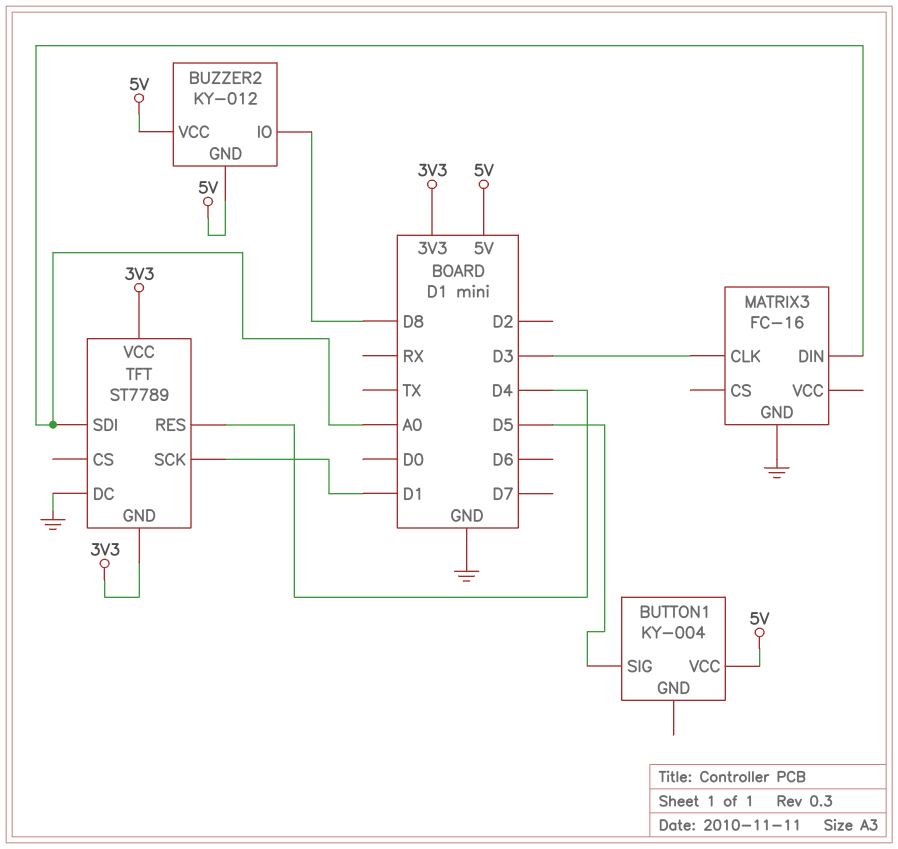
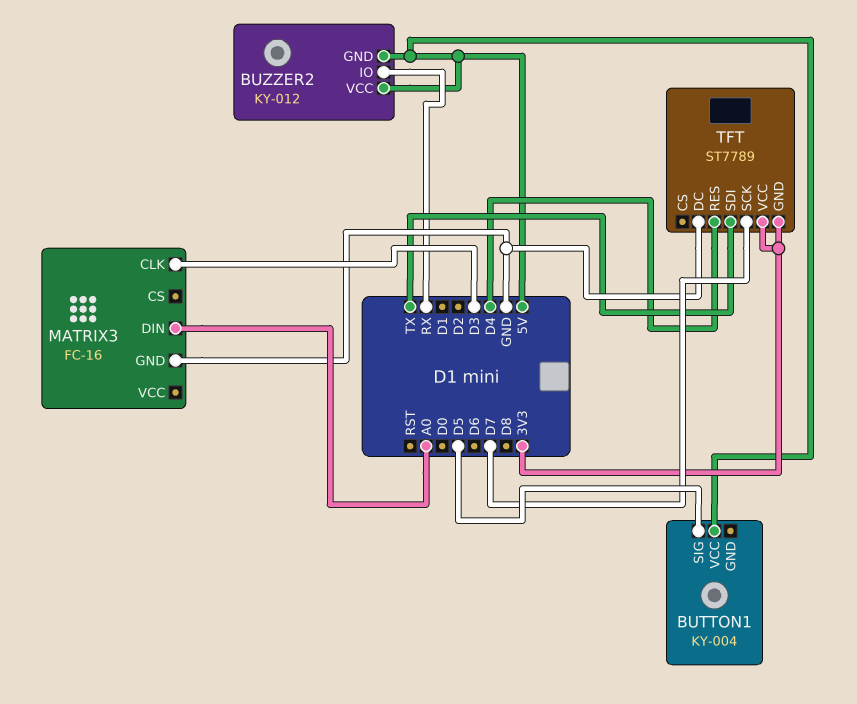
BUZZER2 pin IO: D8 -> RX
TFT pin SCK: D1 -> D7
TFT pin SDI: A0 -> TX

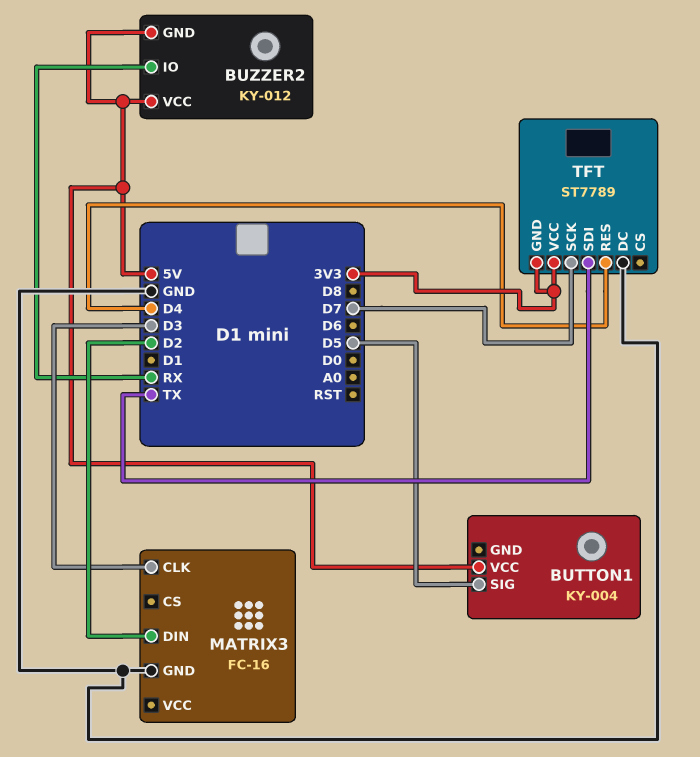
MATRIX3 pin DIN: A0 -> D2

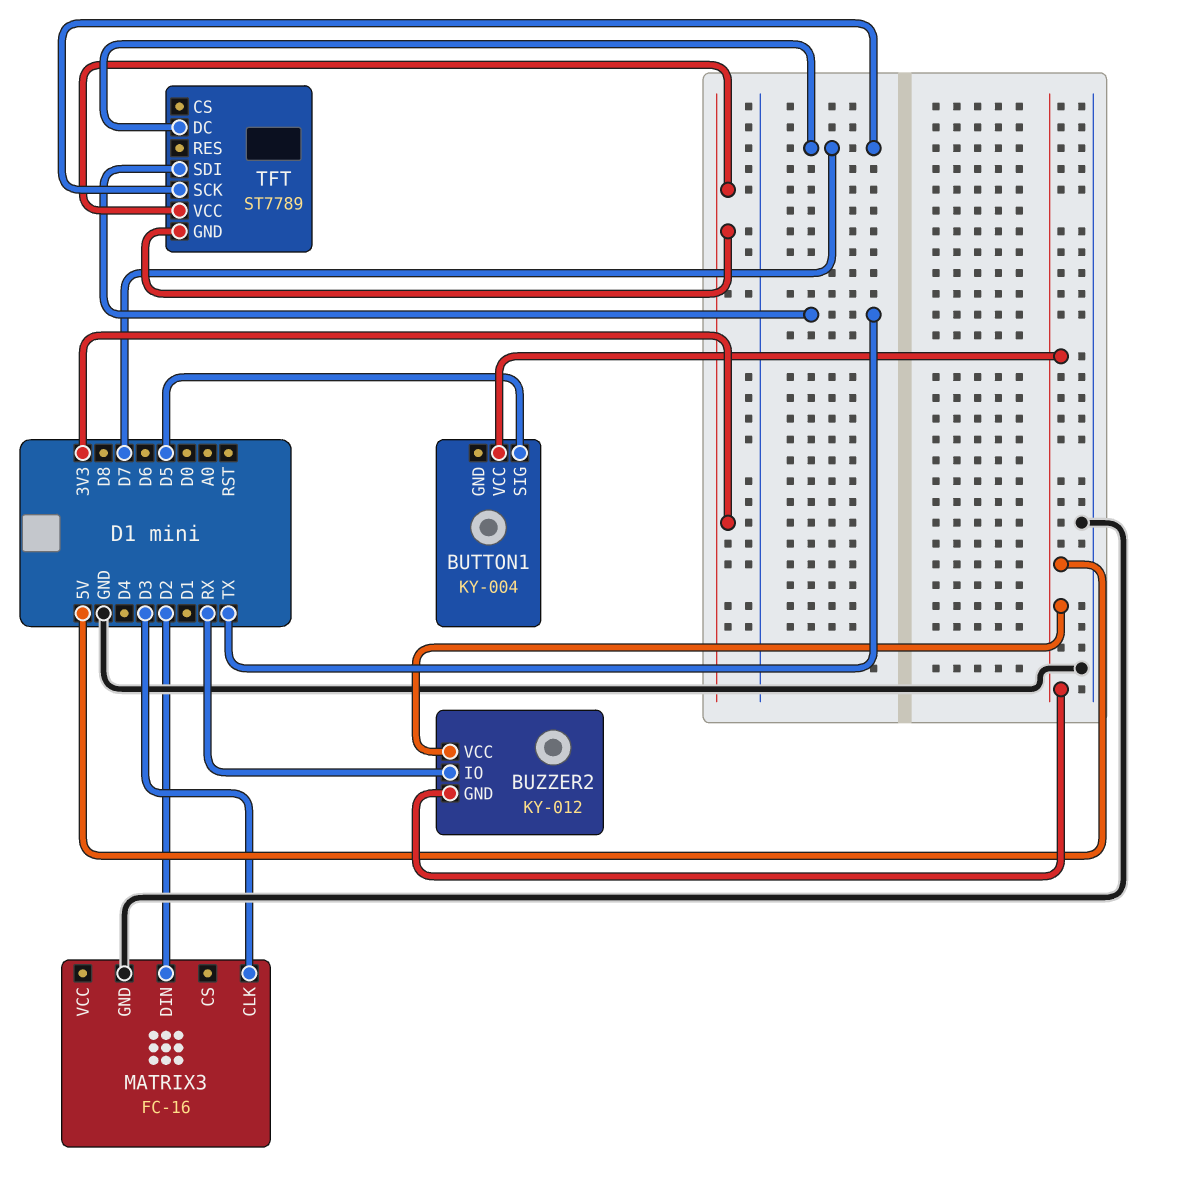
TFT pin DC: GND -> D7
TFT pin RES: D4 -> none

